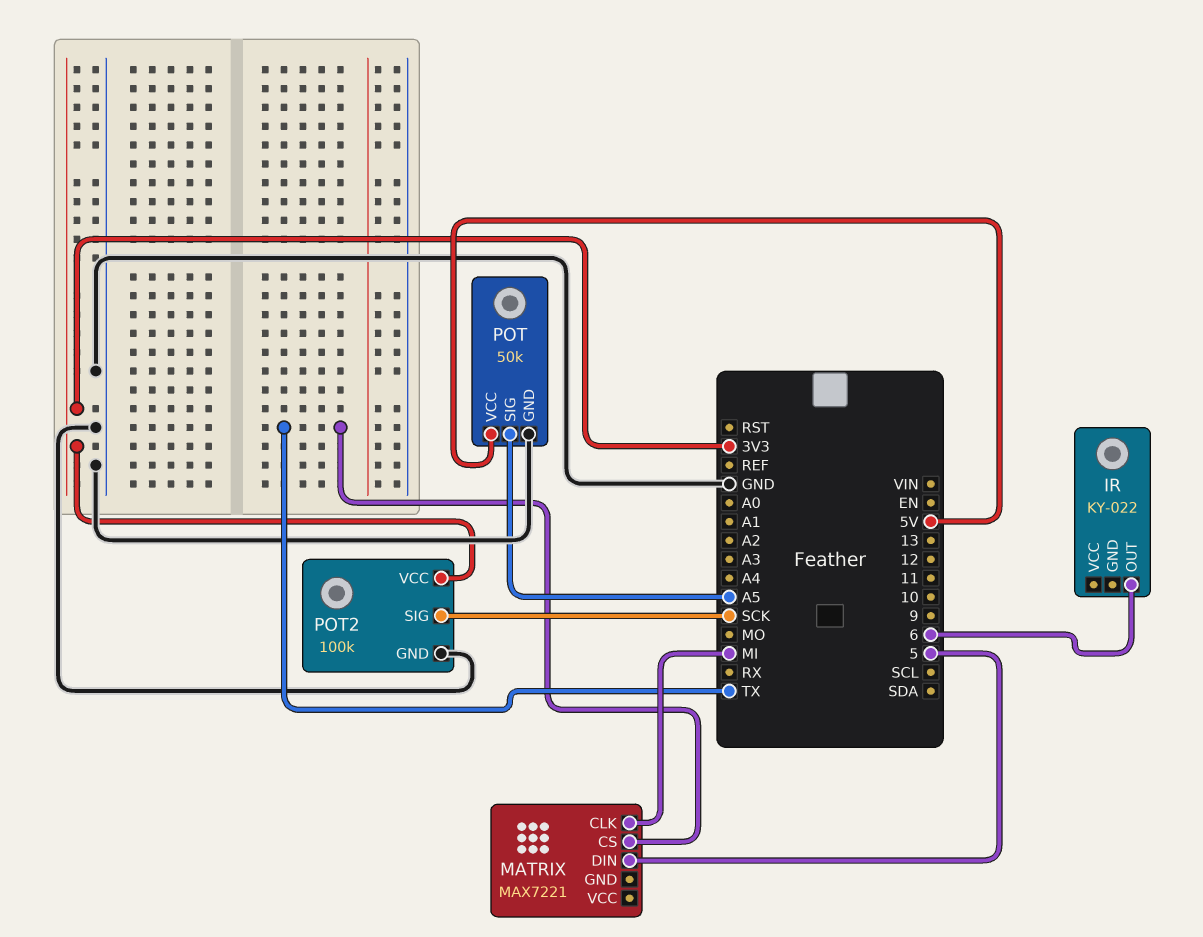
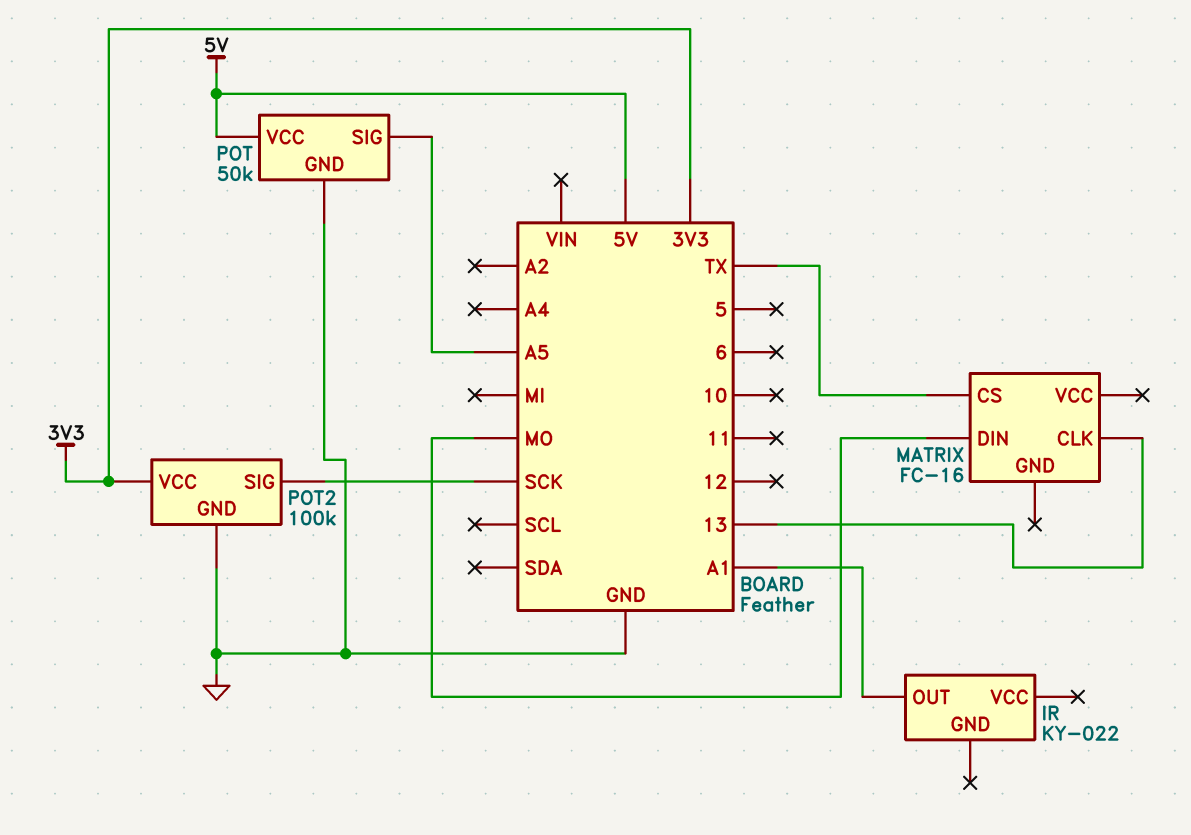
IR pin OUT: 6 -> A1
MATRIX: MAX7221 -> FC-16
MATRIX pin CLK: MI -> 13
MATRIX pin DIN: 5 -> MO

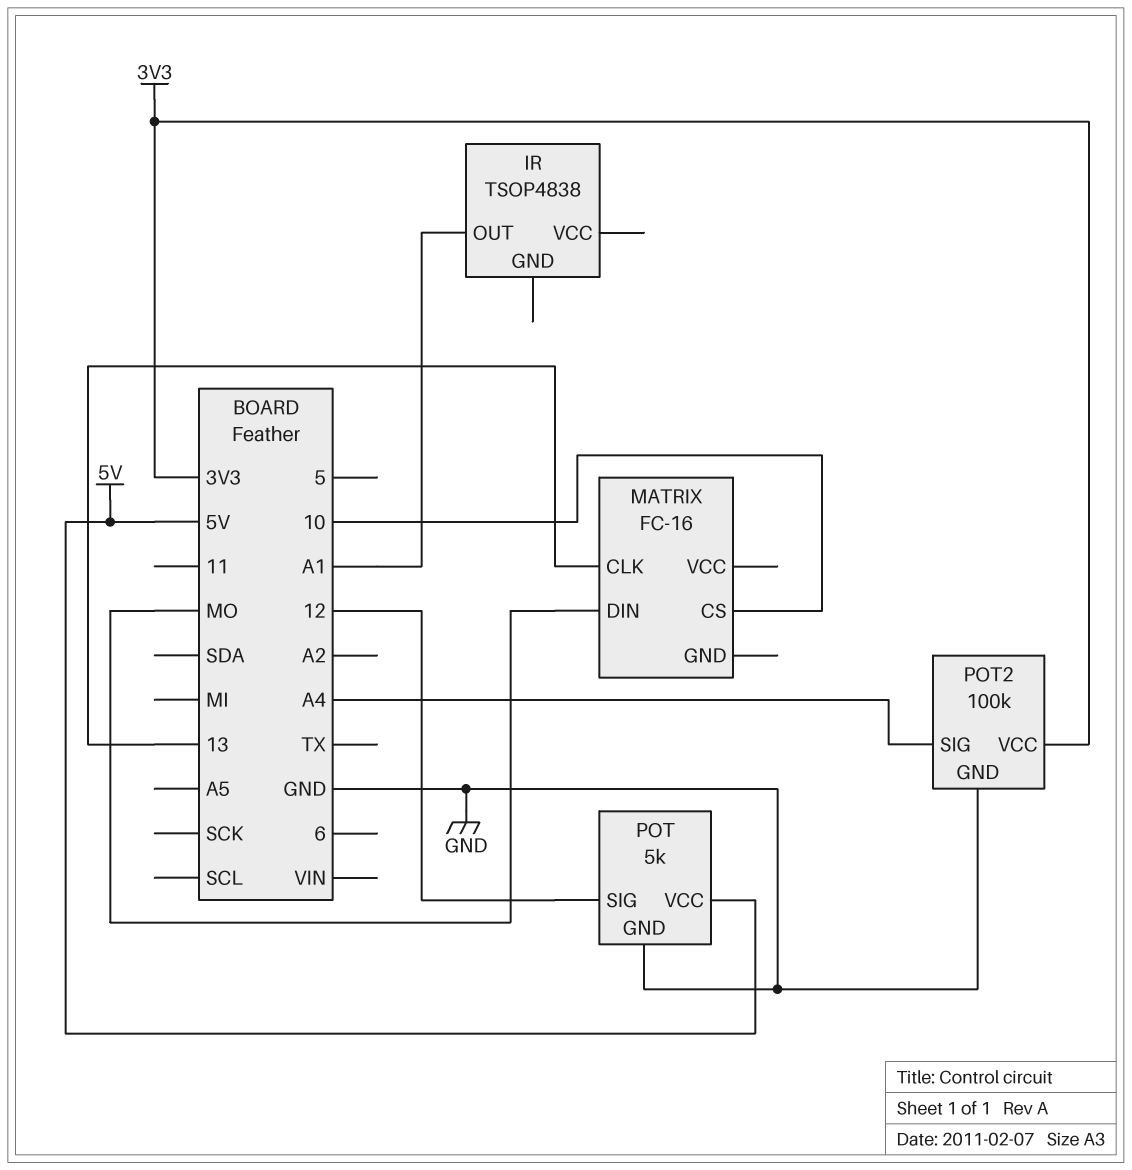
IR: KY-022 -> TSOP4838
MATRIX pin CS: TX -> 10
POT: 50k -> 5k
POT pin SIG: A5 -> 12
POT2 pin SIG: SCK -> A4

